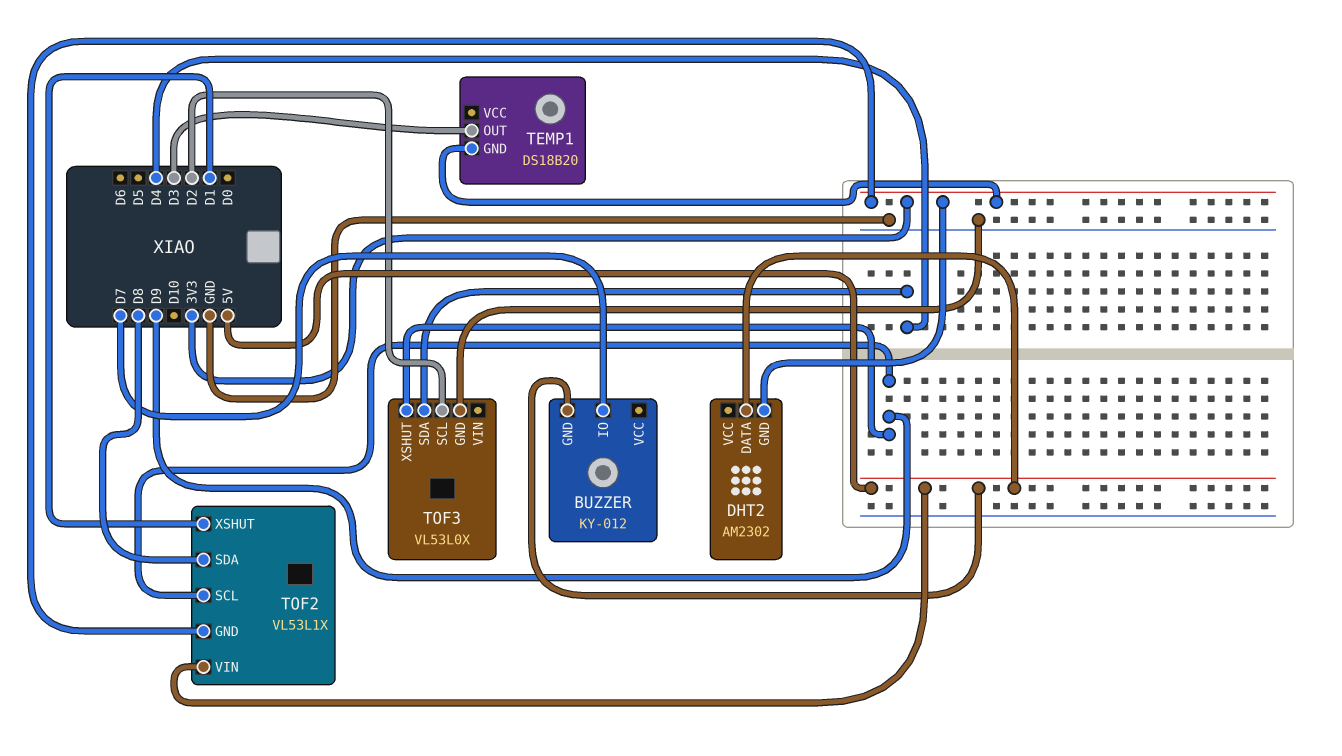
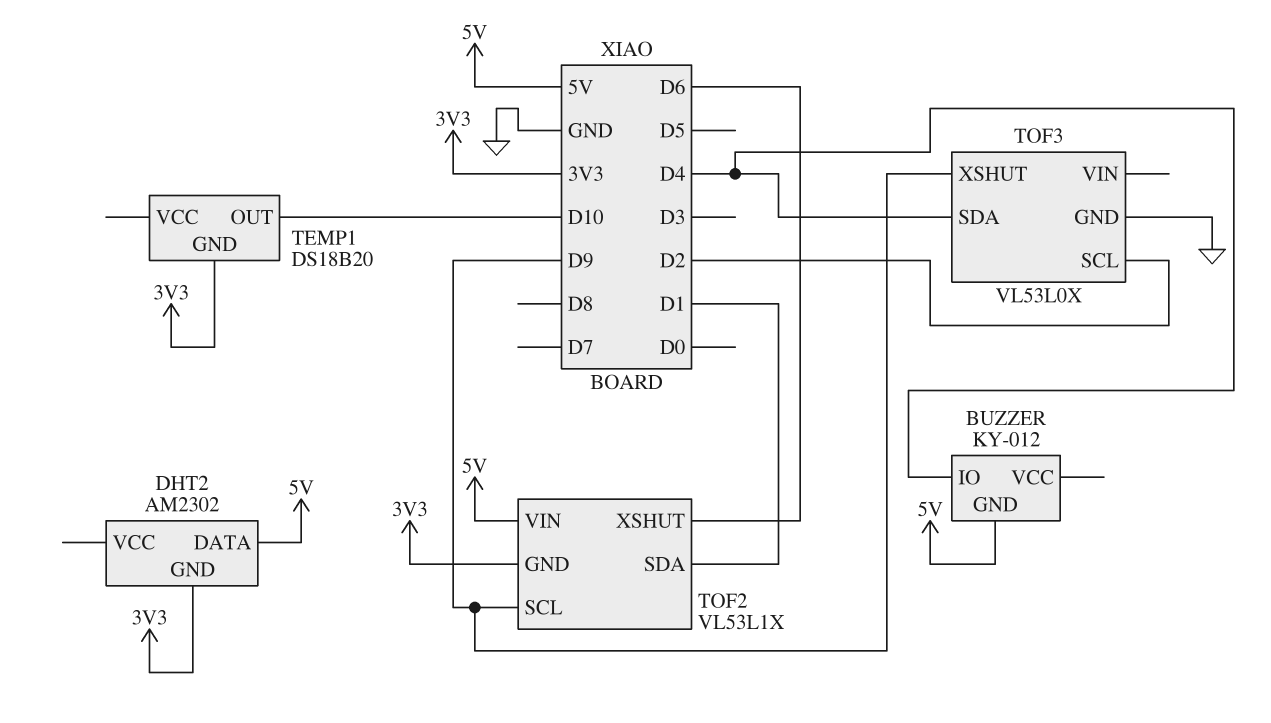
BUZZER pin IO: D7 -> D4
TEMP1 pin OUT: D3 -> D10
TOF2 pin SDA: D8 -> D1
TOF2 pin XSHUT: D1 -> D6

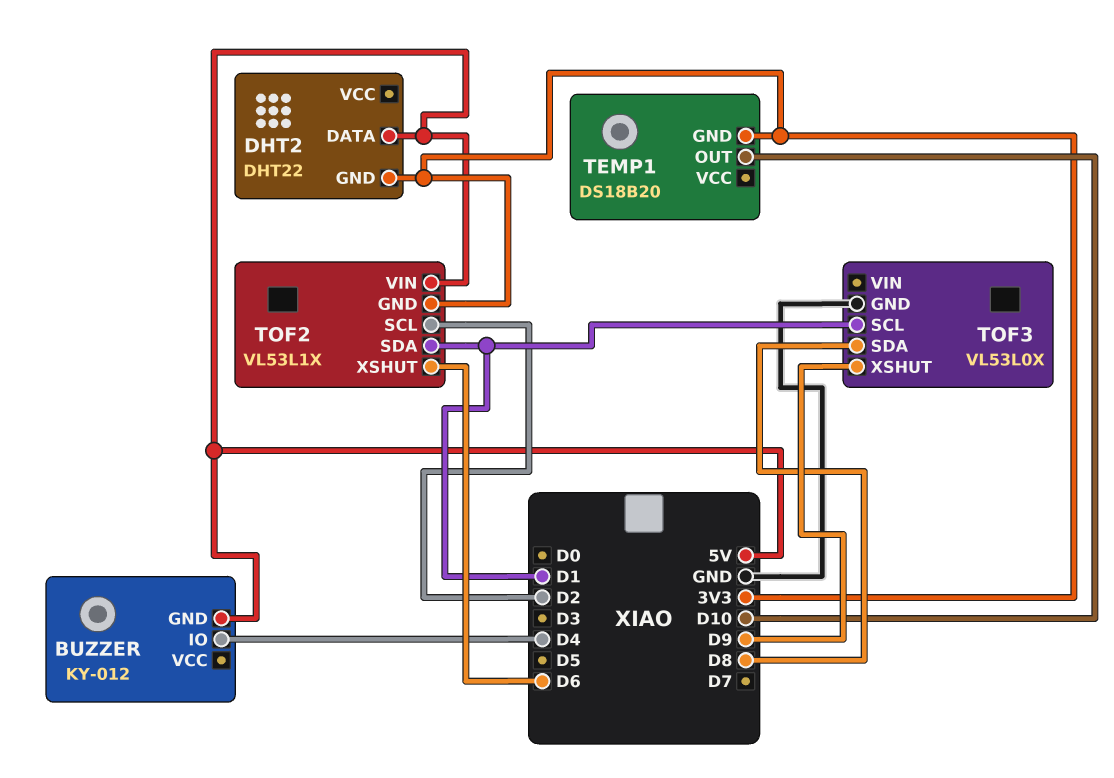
DHT2: AM2302 -> DHT22
TOF2 pin SCL: D9 -> D2
TOF3 pin SCL: D2 -> D1
TOF3 pin SDA: D4 -> D8

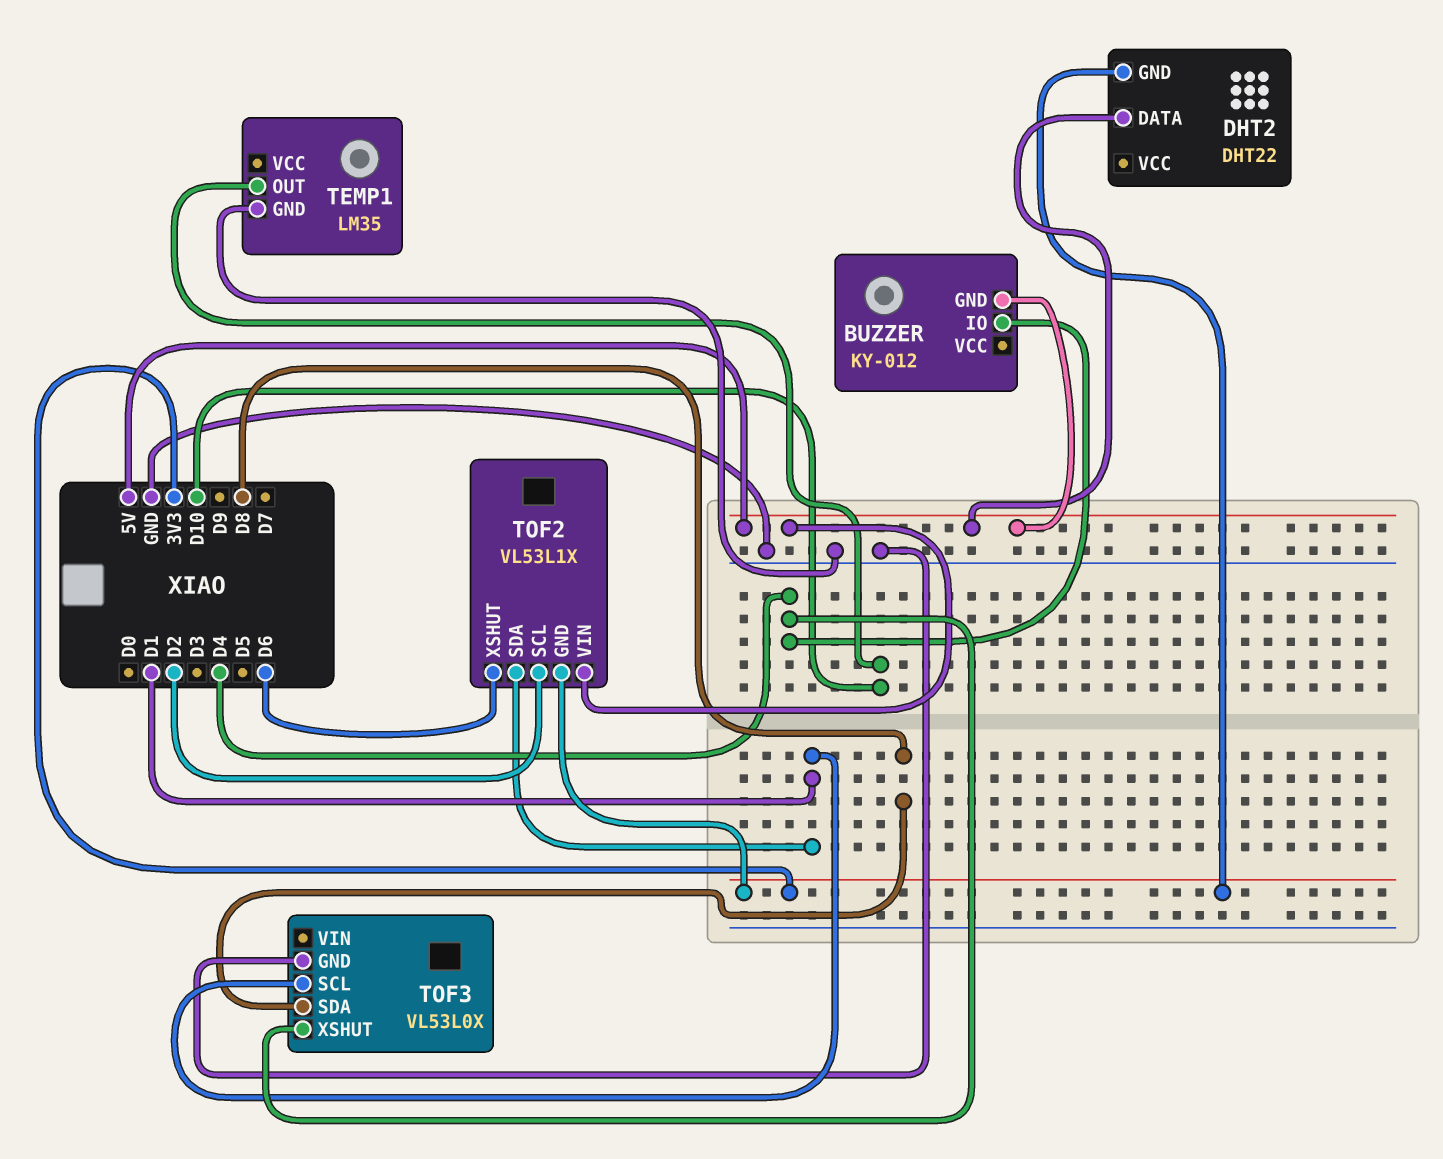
TEMP1: DS18B20 -> LM35
TEMP1 pin GND: 3V3 -> GND
TOF3 pin XSHUT: D9 -> D4

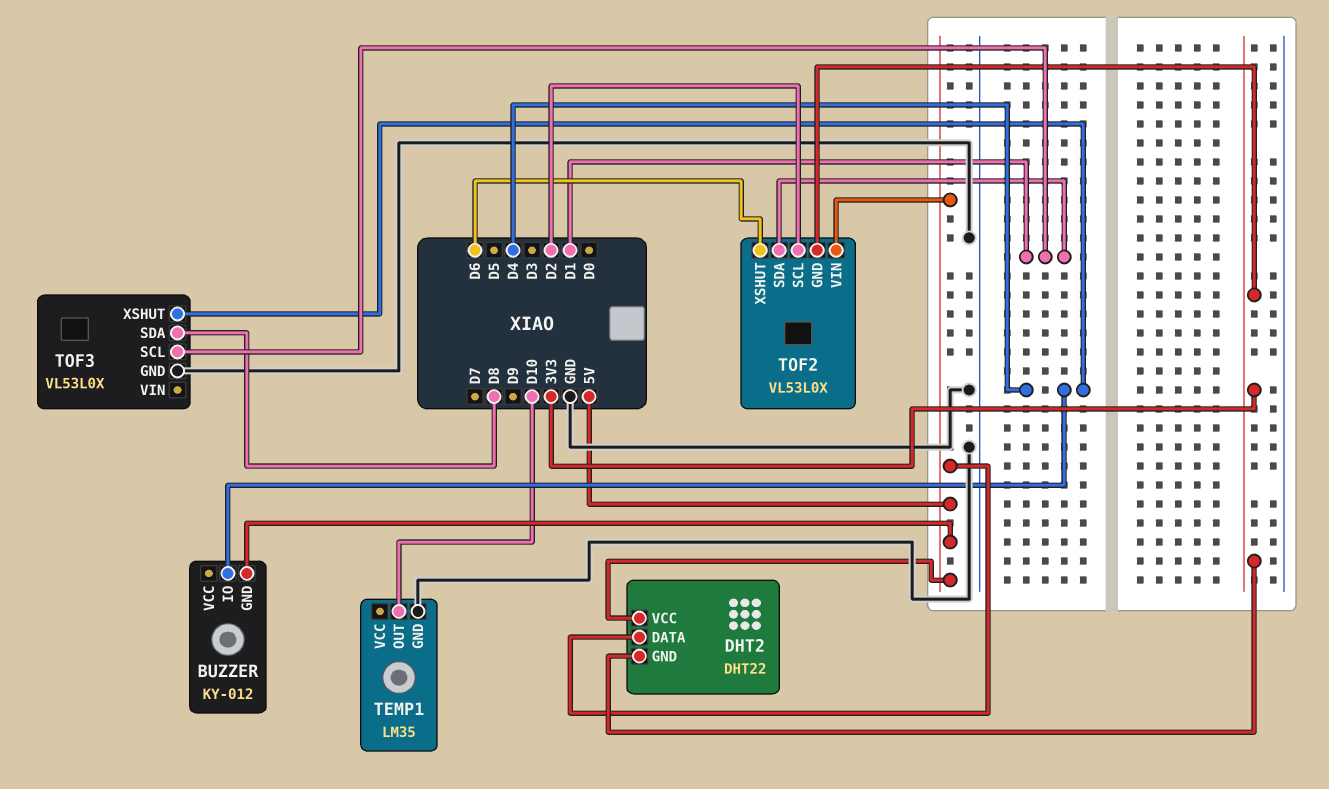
DHT2 pin VCC: none -> 5V
TOF2: VL53L1X -> VL53L0X

